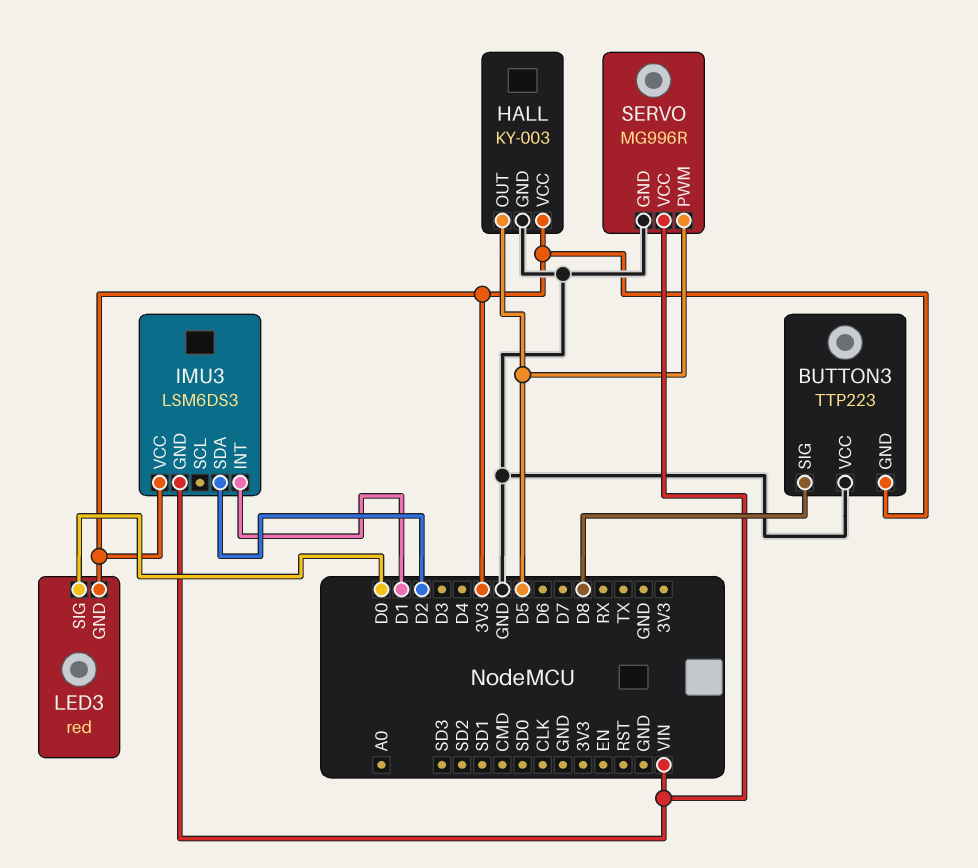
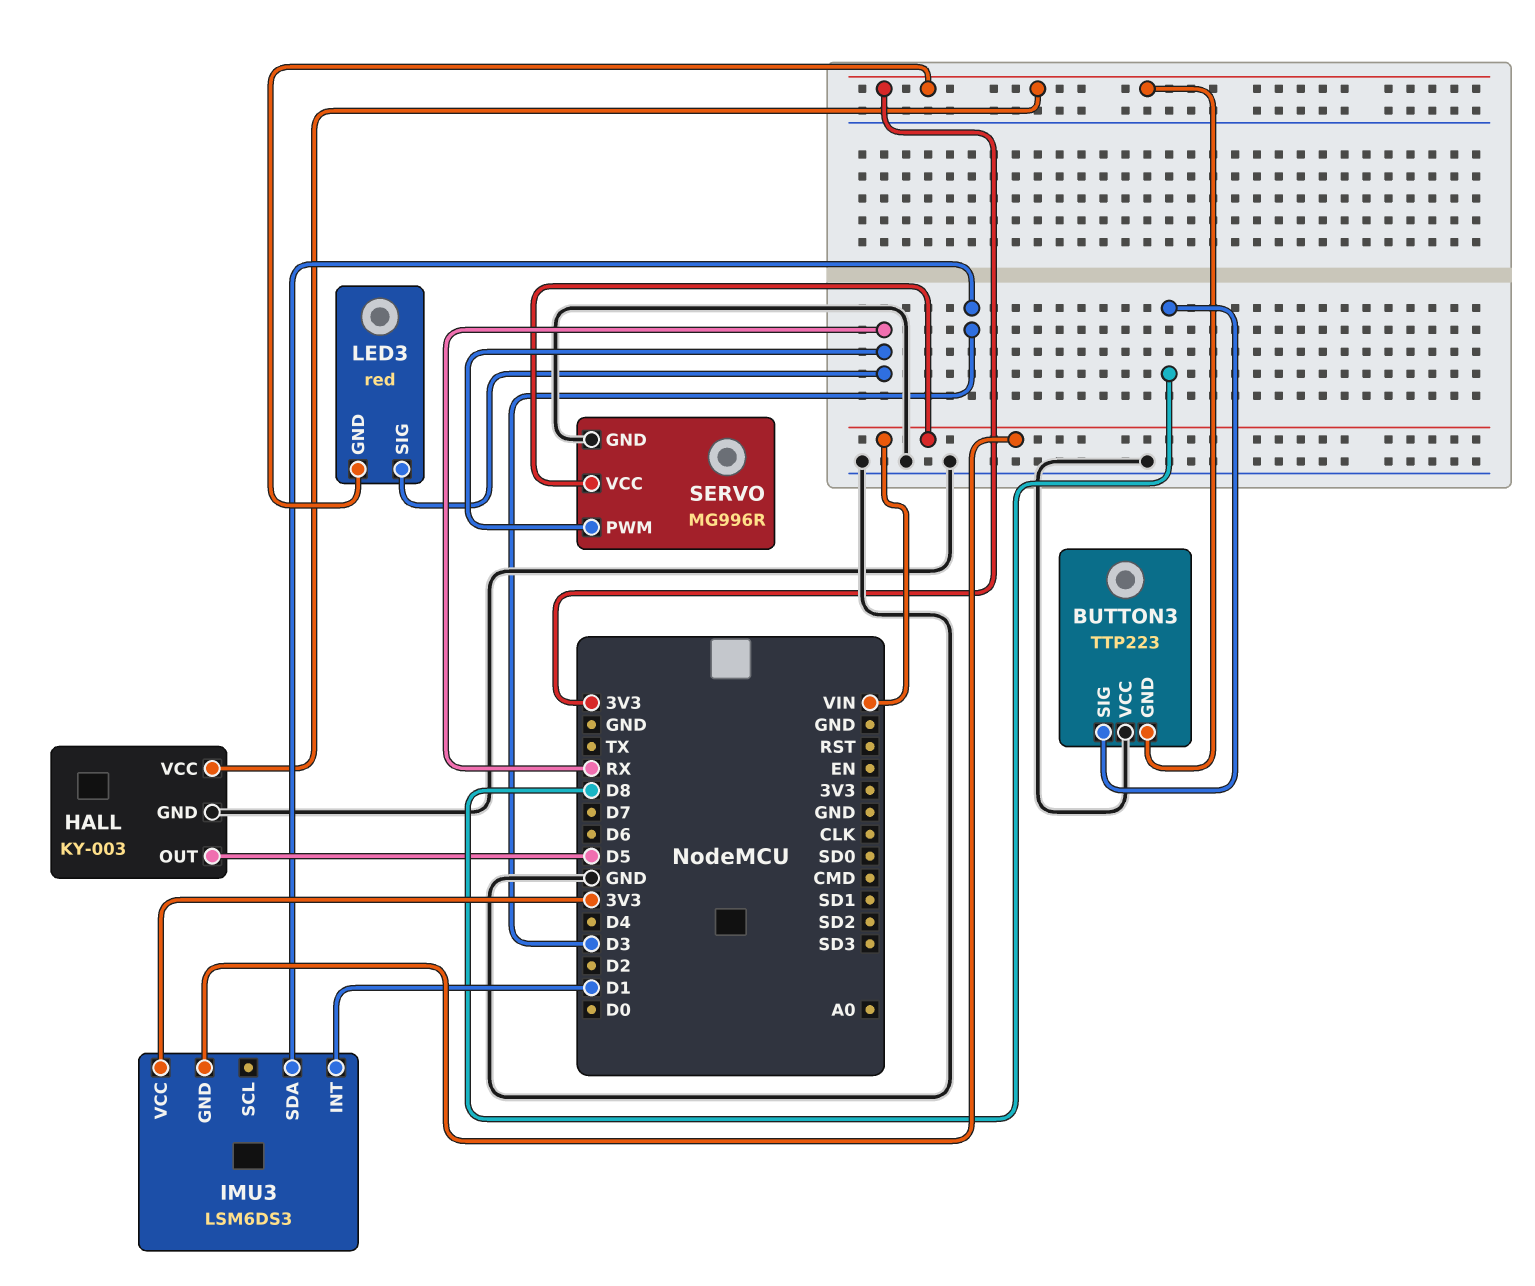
IMU3 pin SDA: D2 -> D3
LED3 pin SIG: D0 -> RX
SERVO pin PWM: D5 -> RX

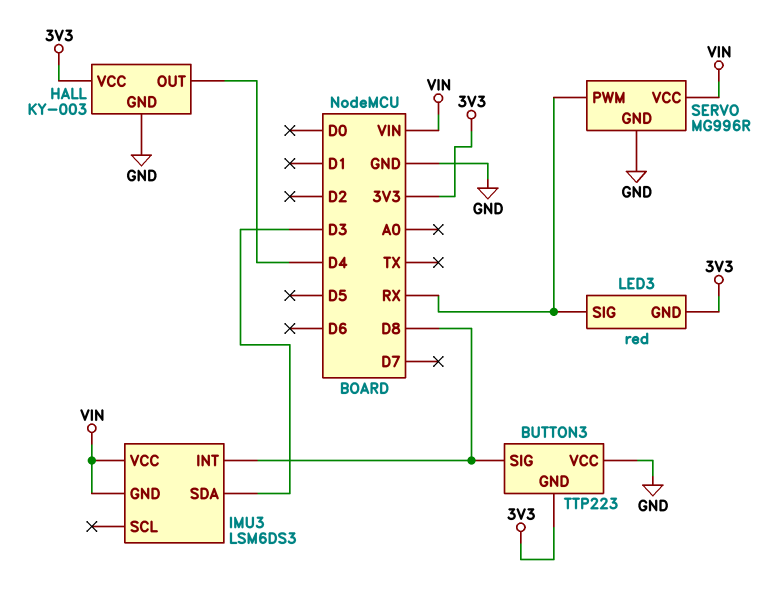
HALL pin OUT: D5 -> D4
IMU3 pin INT: D1 -> D8
IMU3 pin VCC: 3V3 -> VIN

